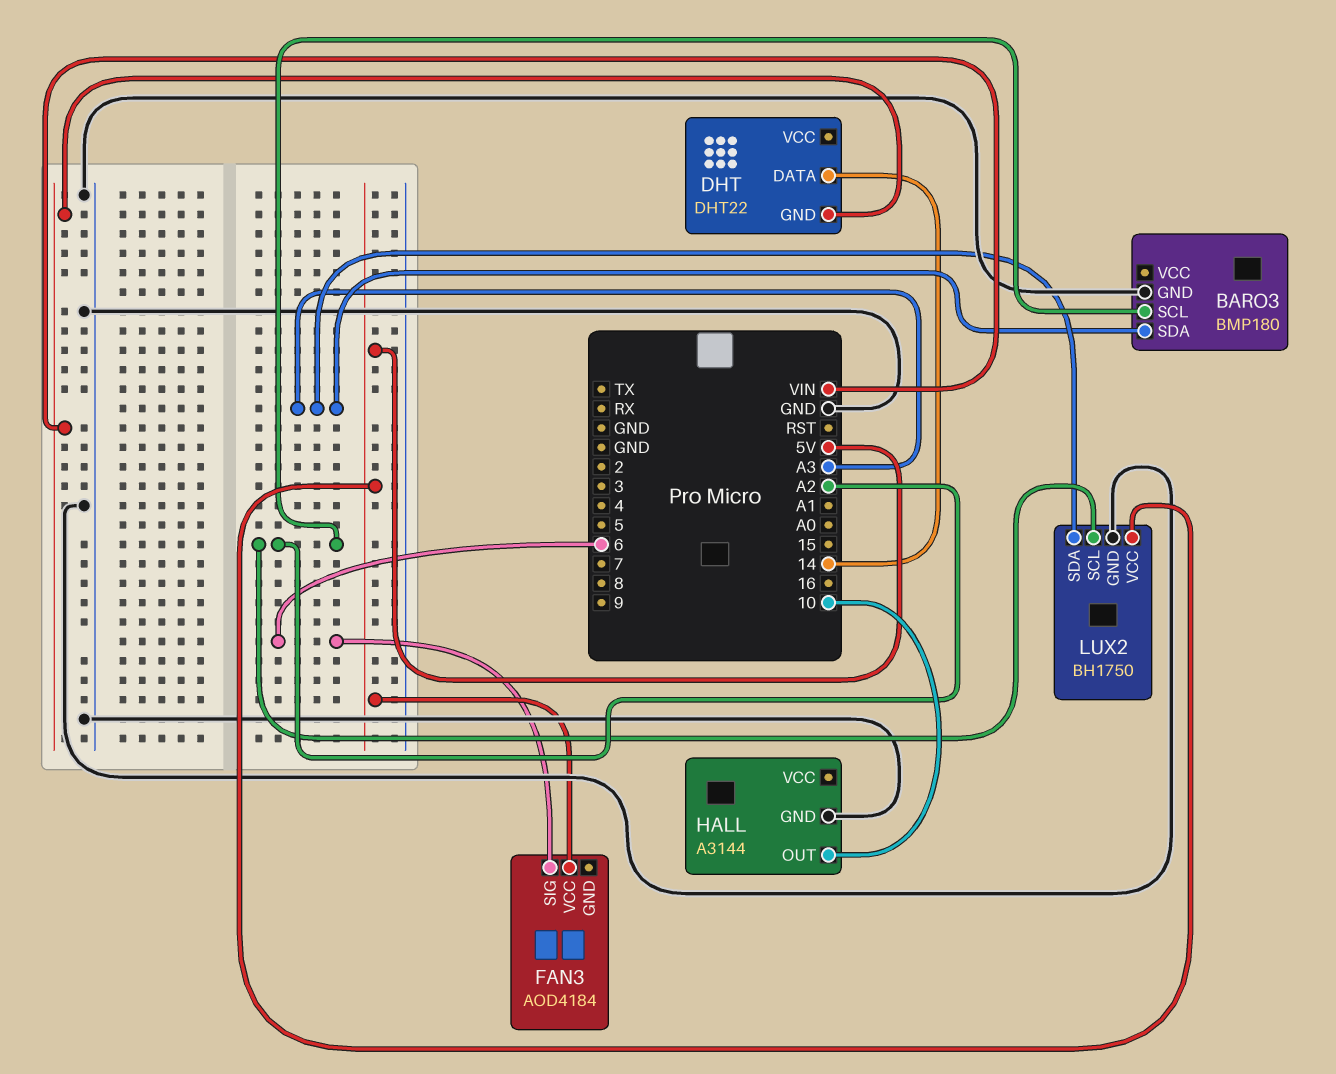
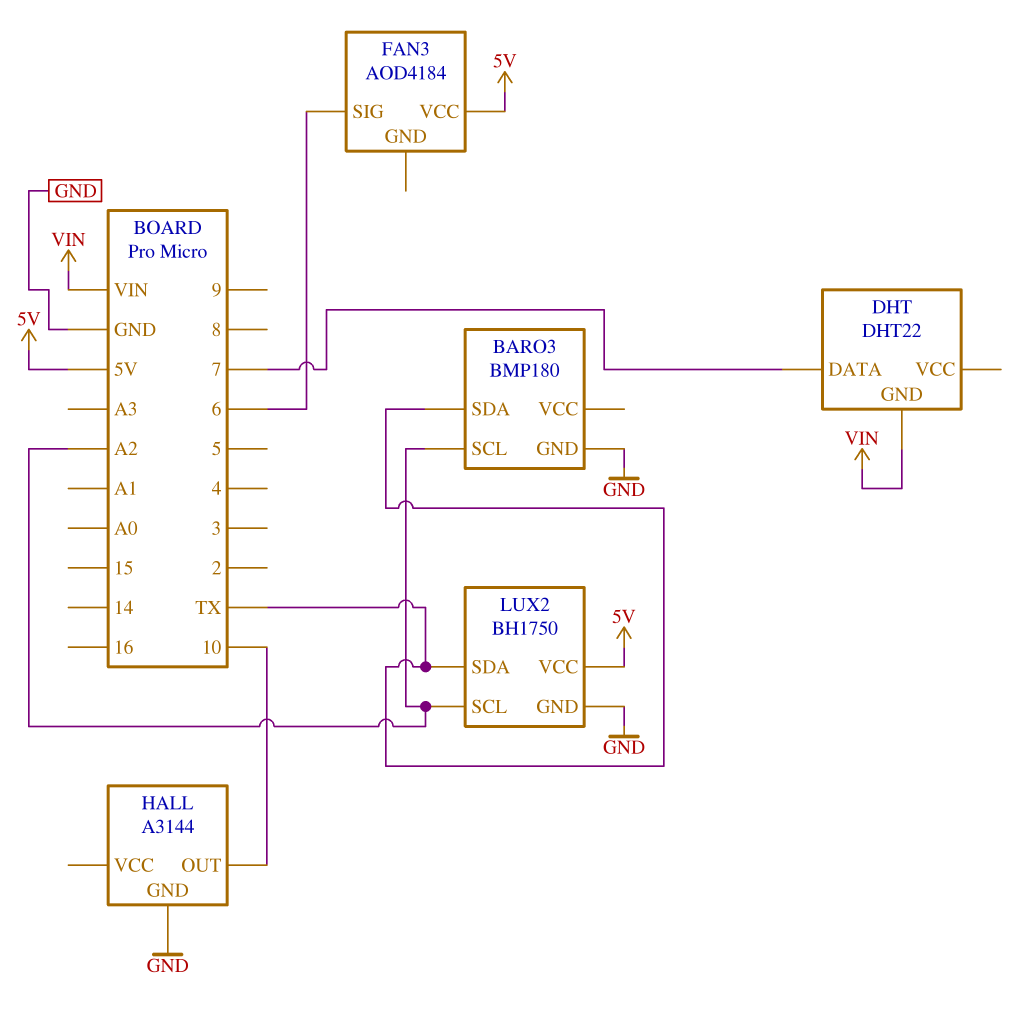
BARO3 pin SDA: A3 -> TX
DHT pin DATA: 14 -> 7
LUX2 pin SDA: A3 -> TX

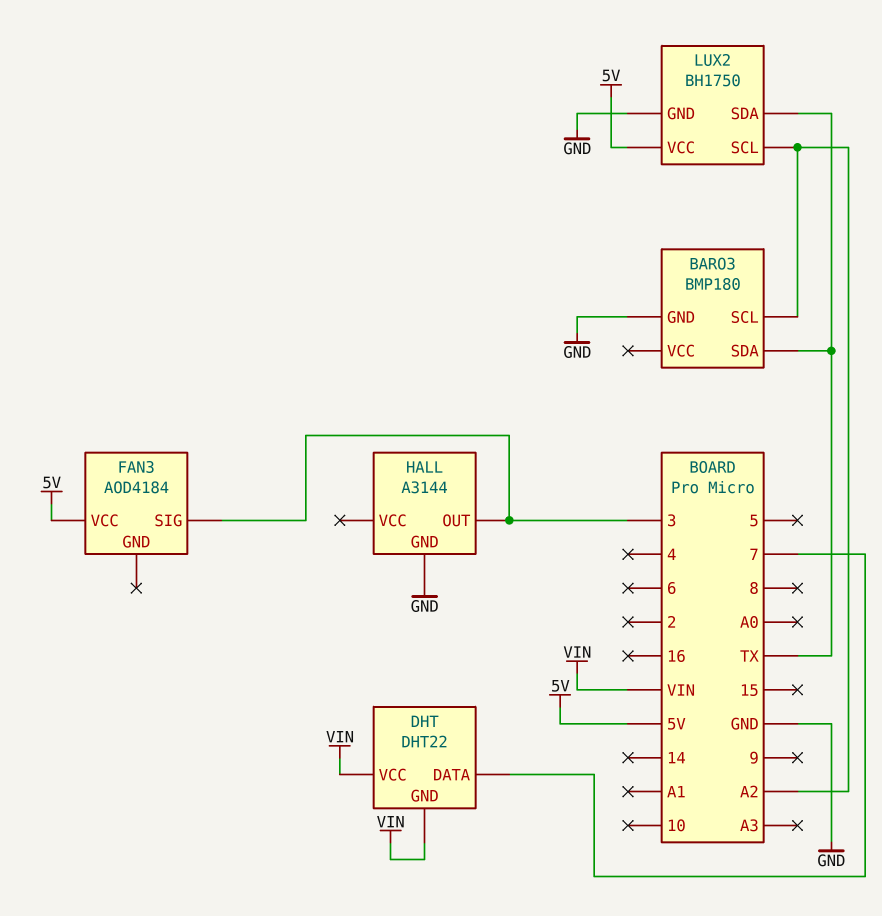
DHT pin VCC: none -> VIN
FAN3 pin SIG: 6 -> 3
HALL pin OUT: 10 -> 3

